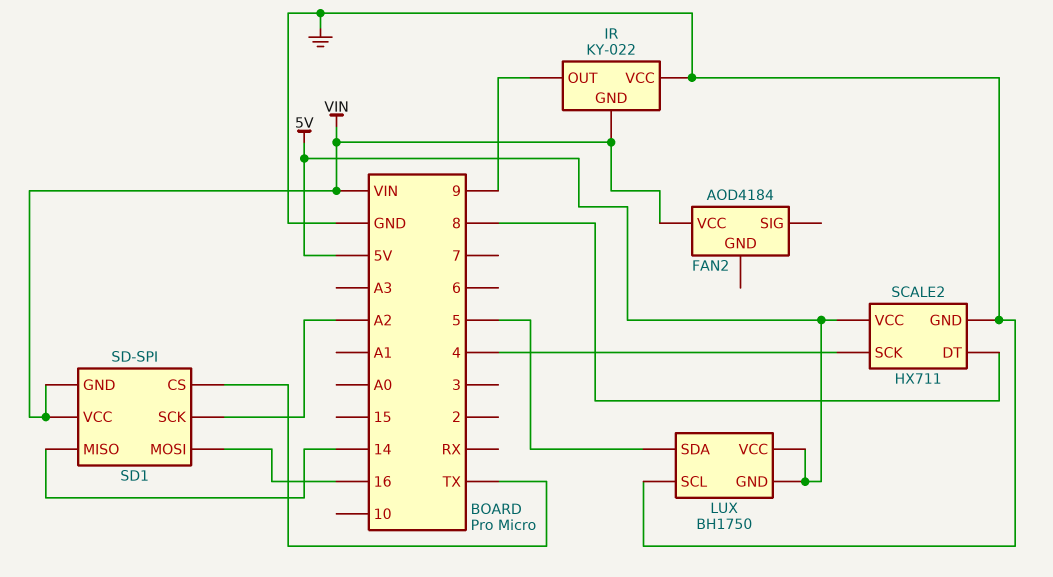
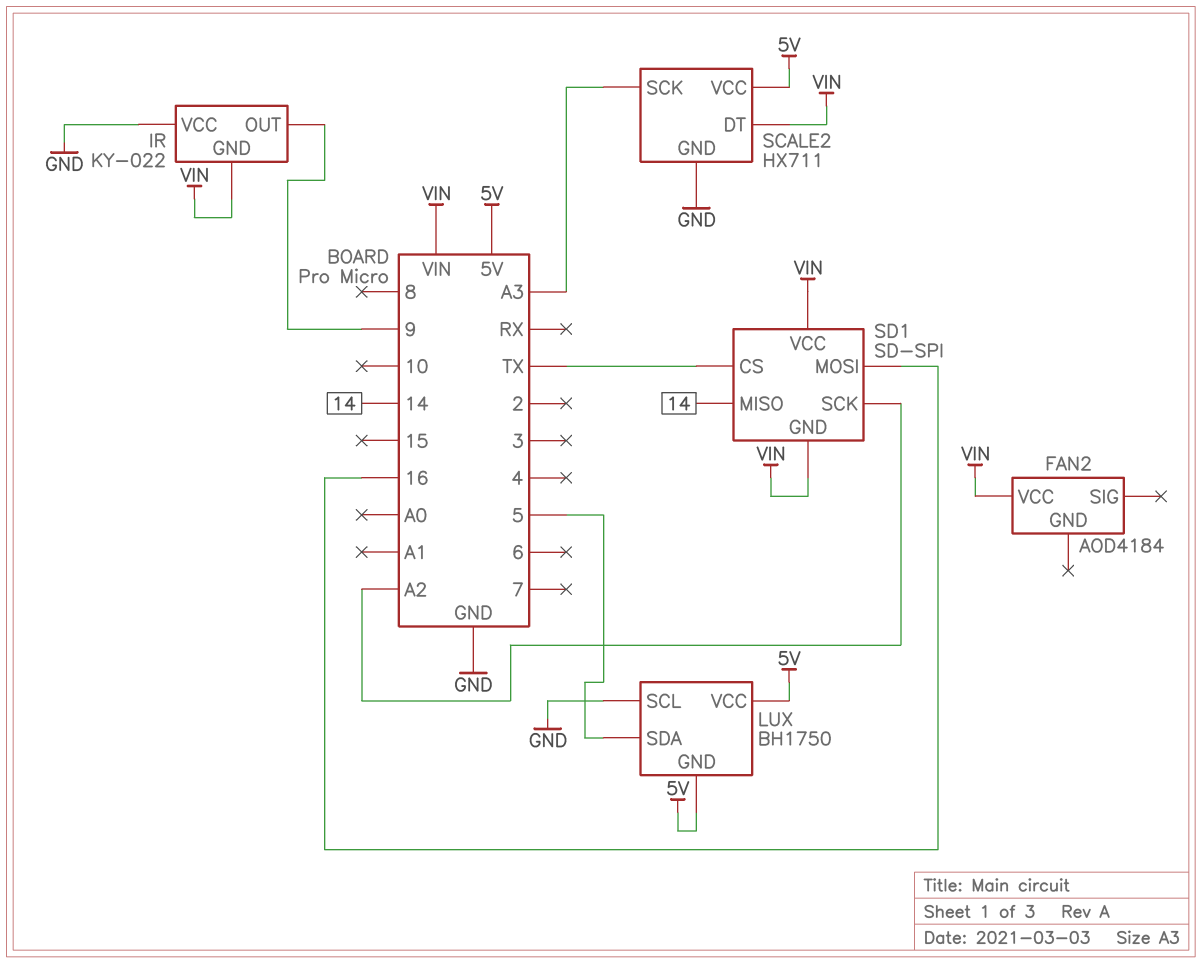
SCALE2 pin DT: 8 -> VIN
SCALE2 pin SCK: 4 -> A3

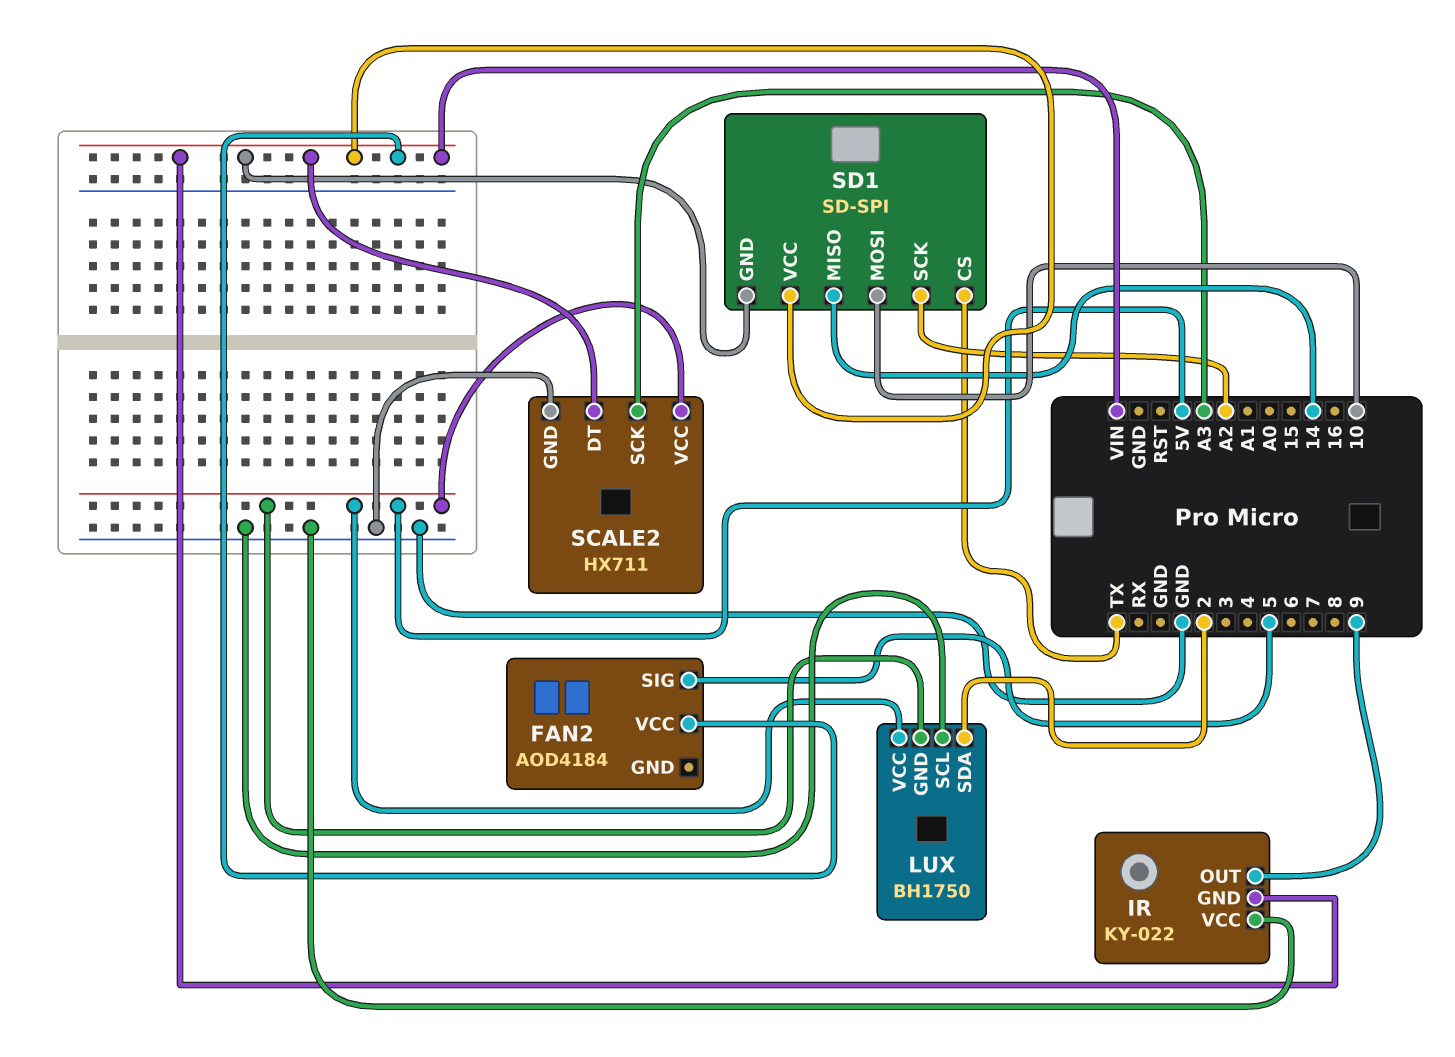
FAN2 pin SIG: none -> 5
LUX pin SDA: 5 -> 2
SD1 pin MOSI: 16 -> 10

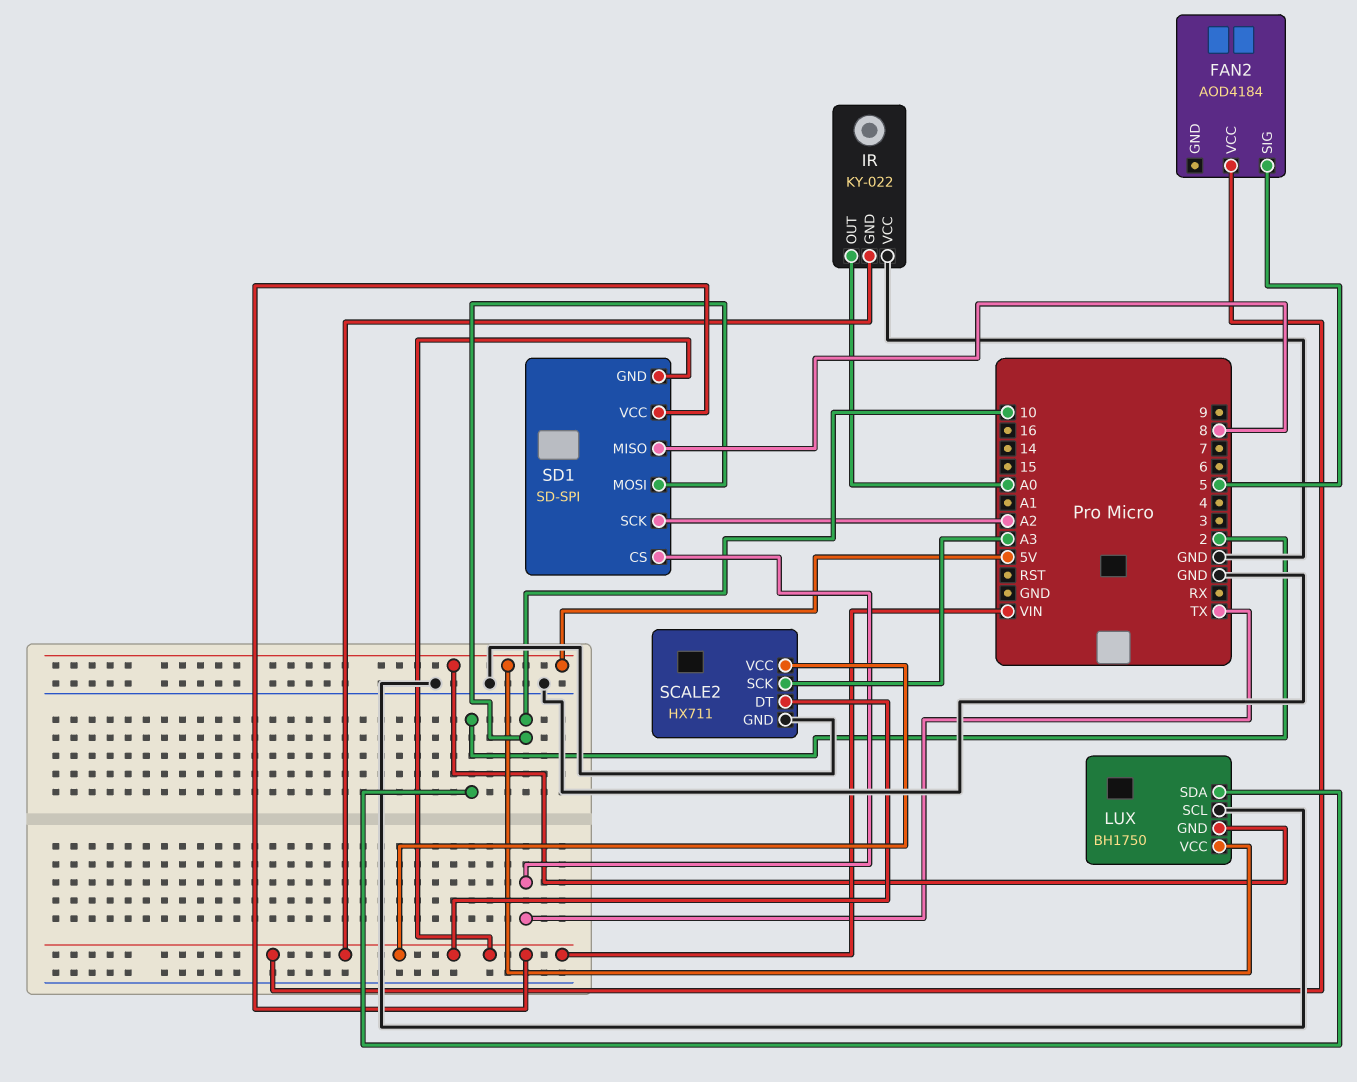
IR pin OUT: 9 -> A0
SCALE2 pin VCC: 5V -> VIN
SD1 pin MISO: 14 -> 8

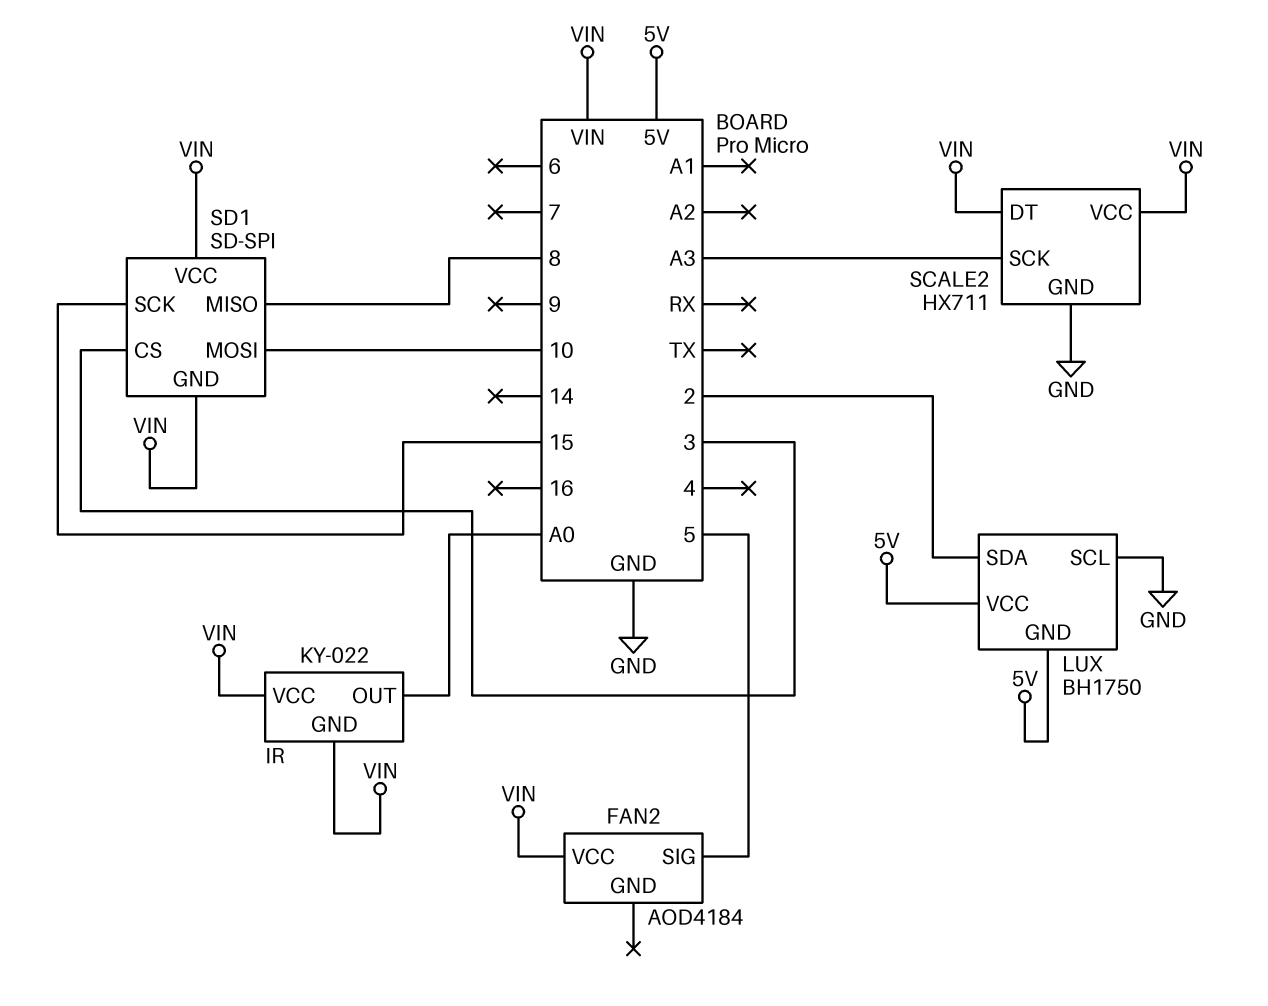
IR pin VCC: GND -> VIN
SD1 pin CS: TX -> 3
SD1 pin SCK: A2 -> 15

